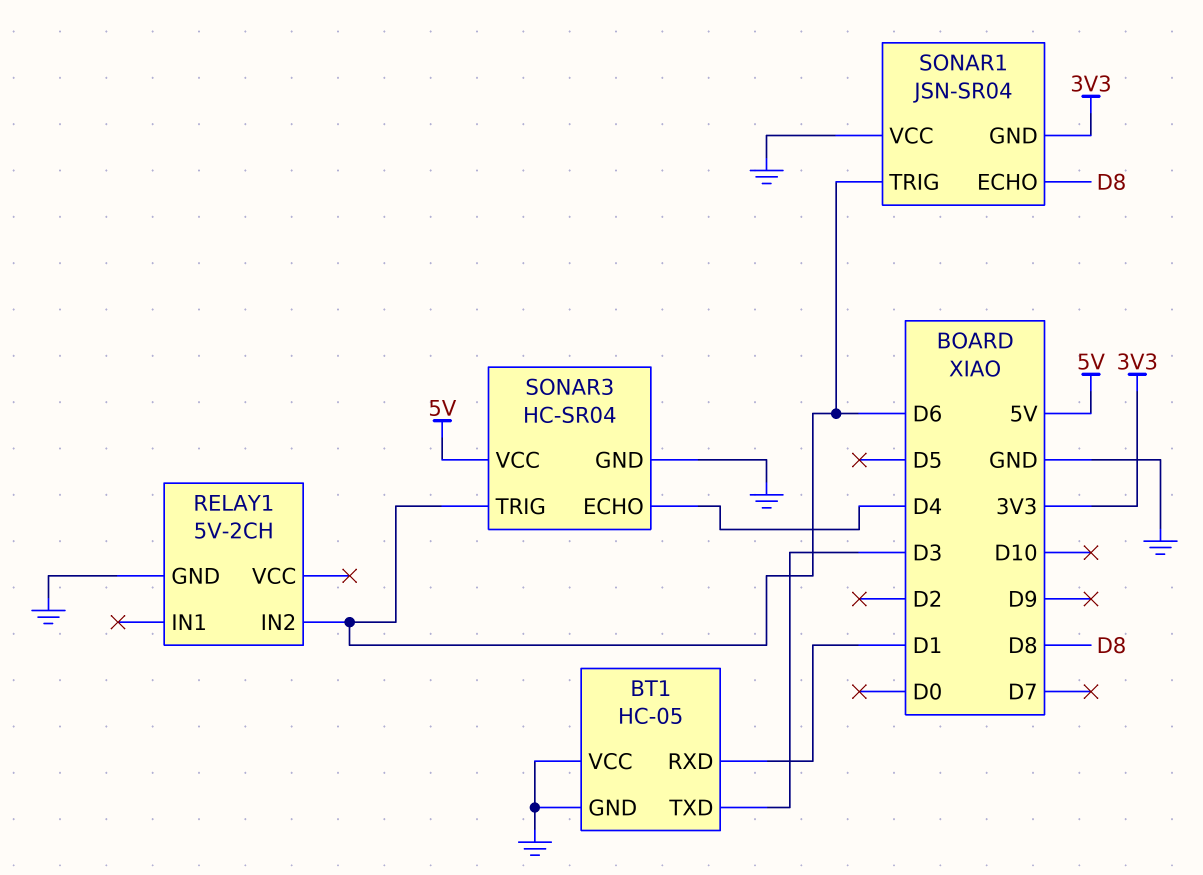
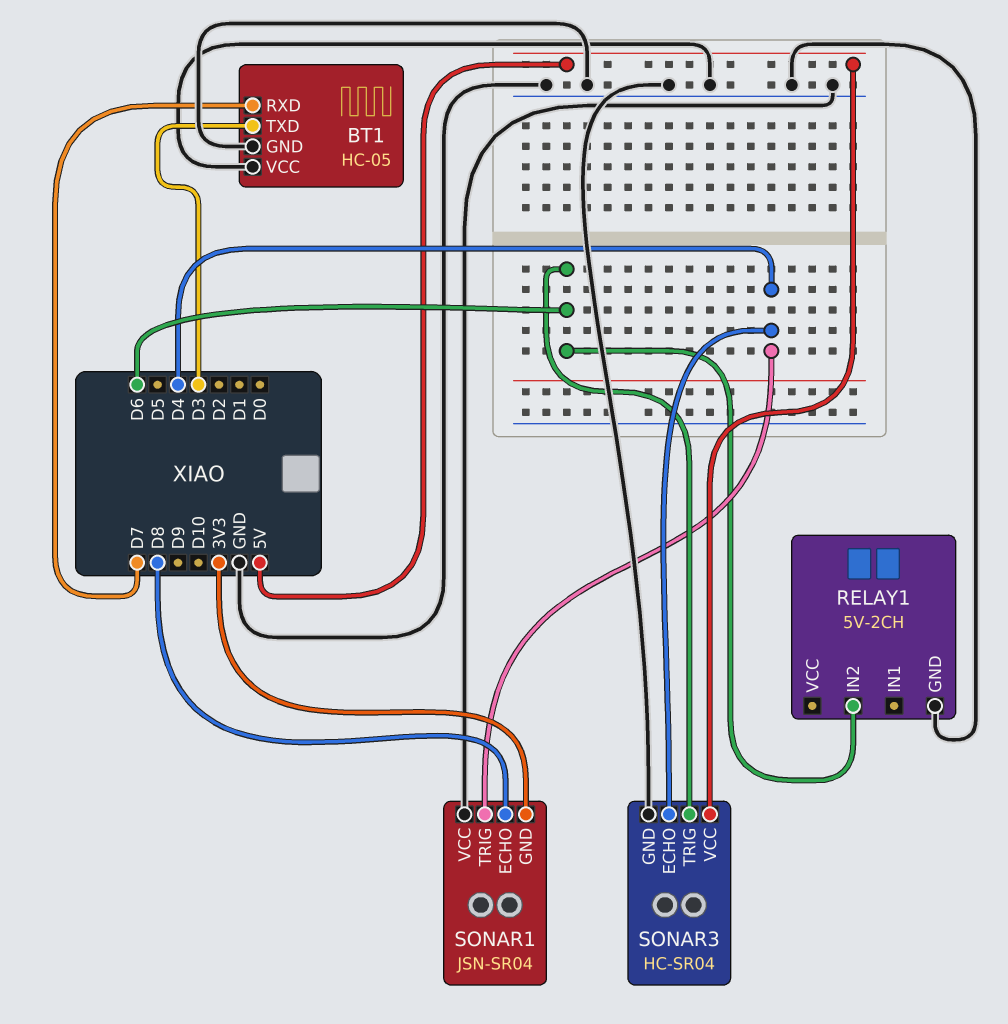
BT1 pin RXD: D1 -> D7
SONAR1 pin TRIG: D6 -> D4

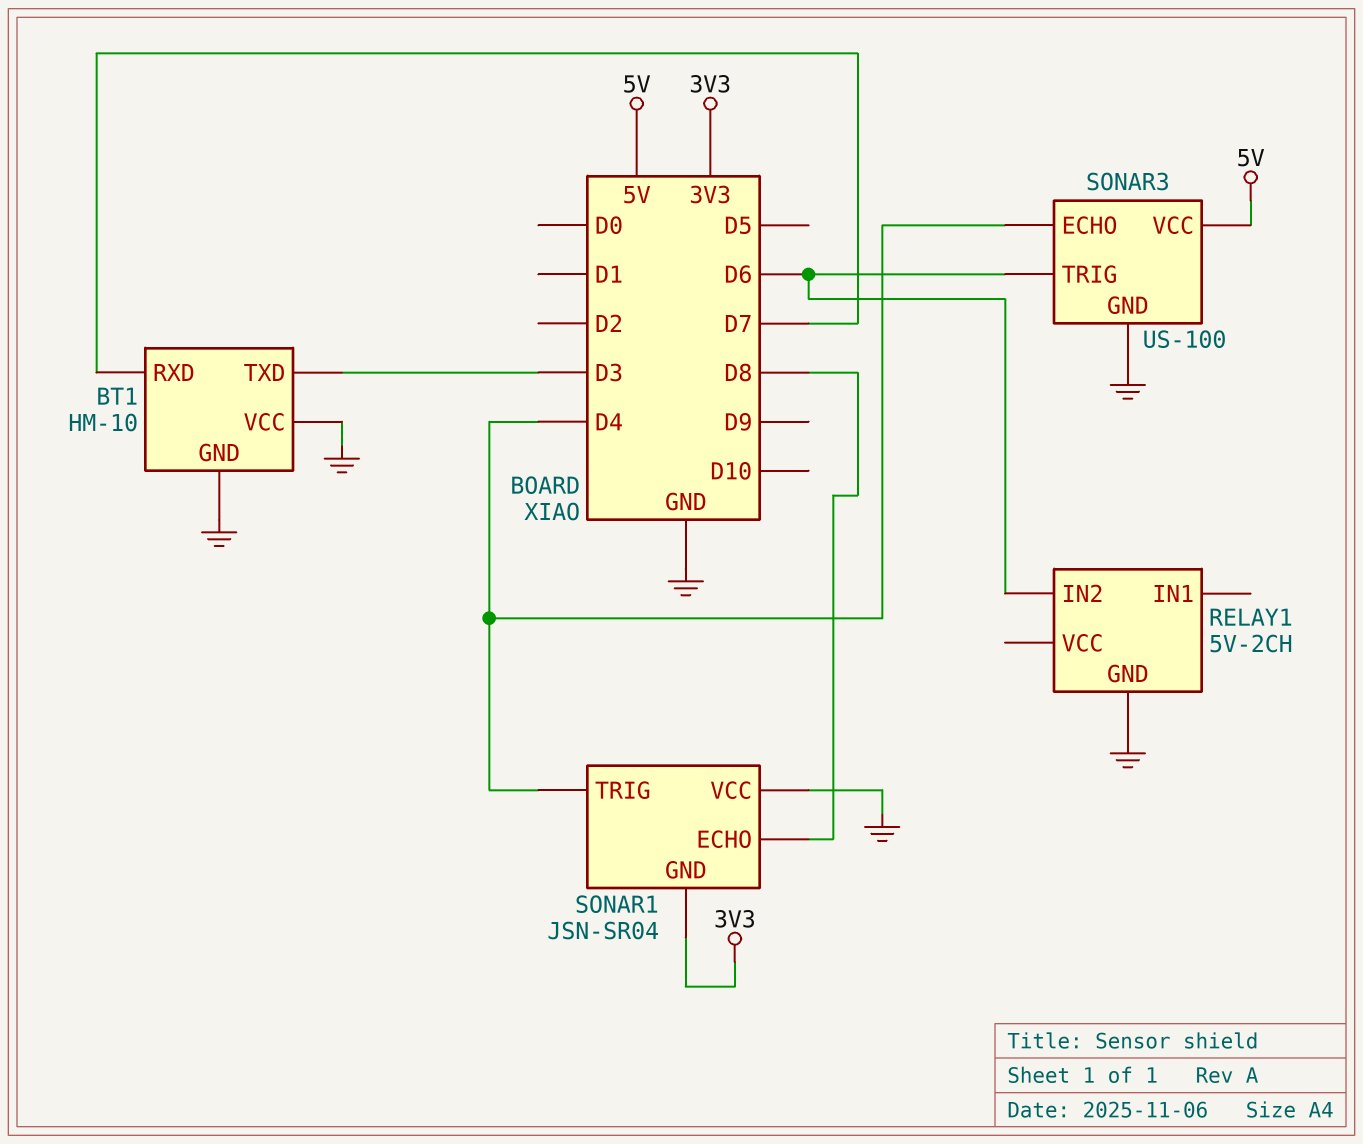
BT1: HC-05 -> HM-10
SONAR3: HC-SR04 -> US-100

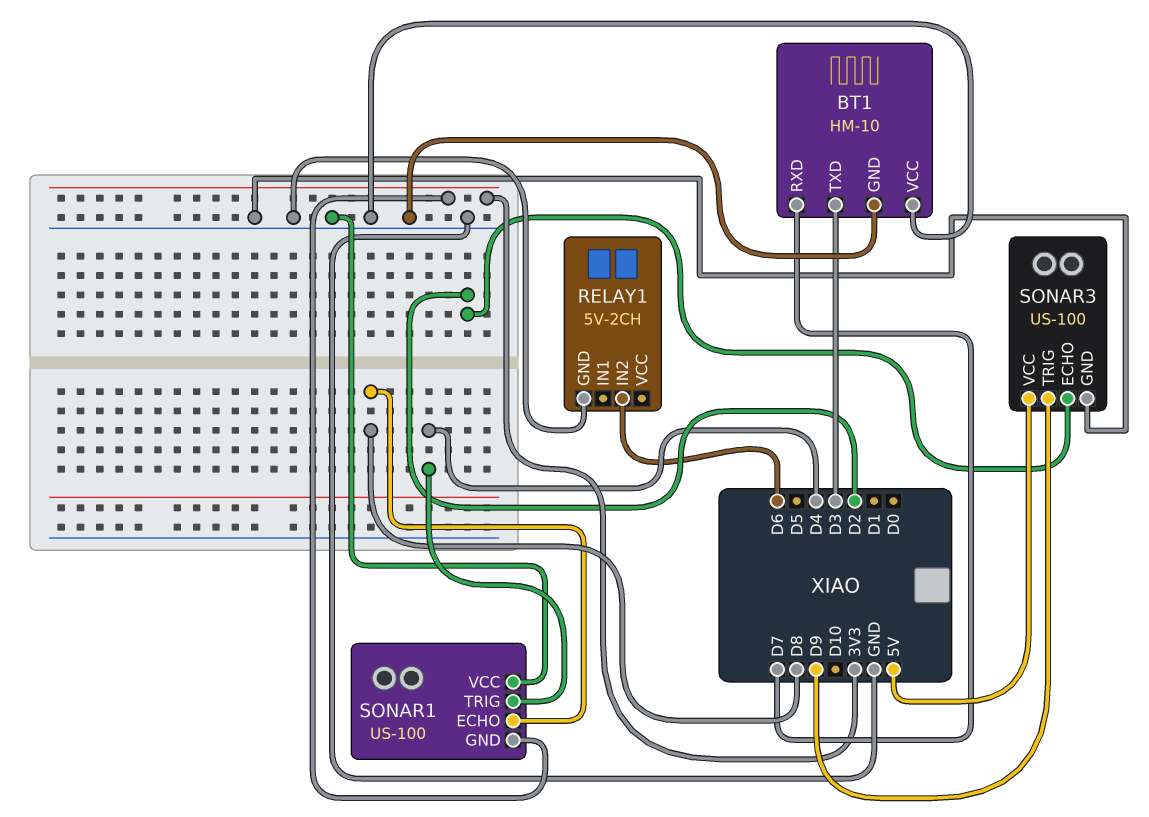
SONAR1: JSN-SR04 -> US-100
SONAR3 pin ECHO: D4 -> D2
SONAR3 pin TRIG: D6 -> D9

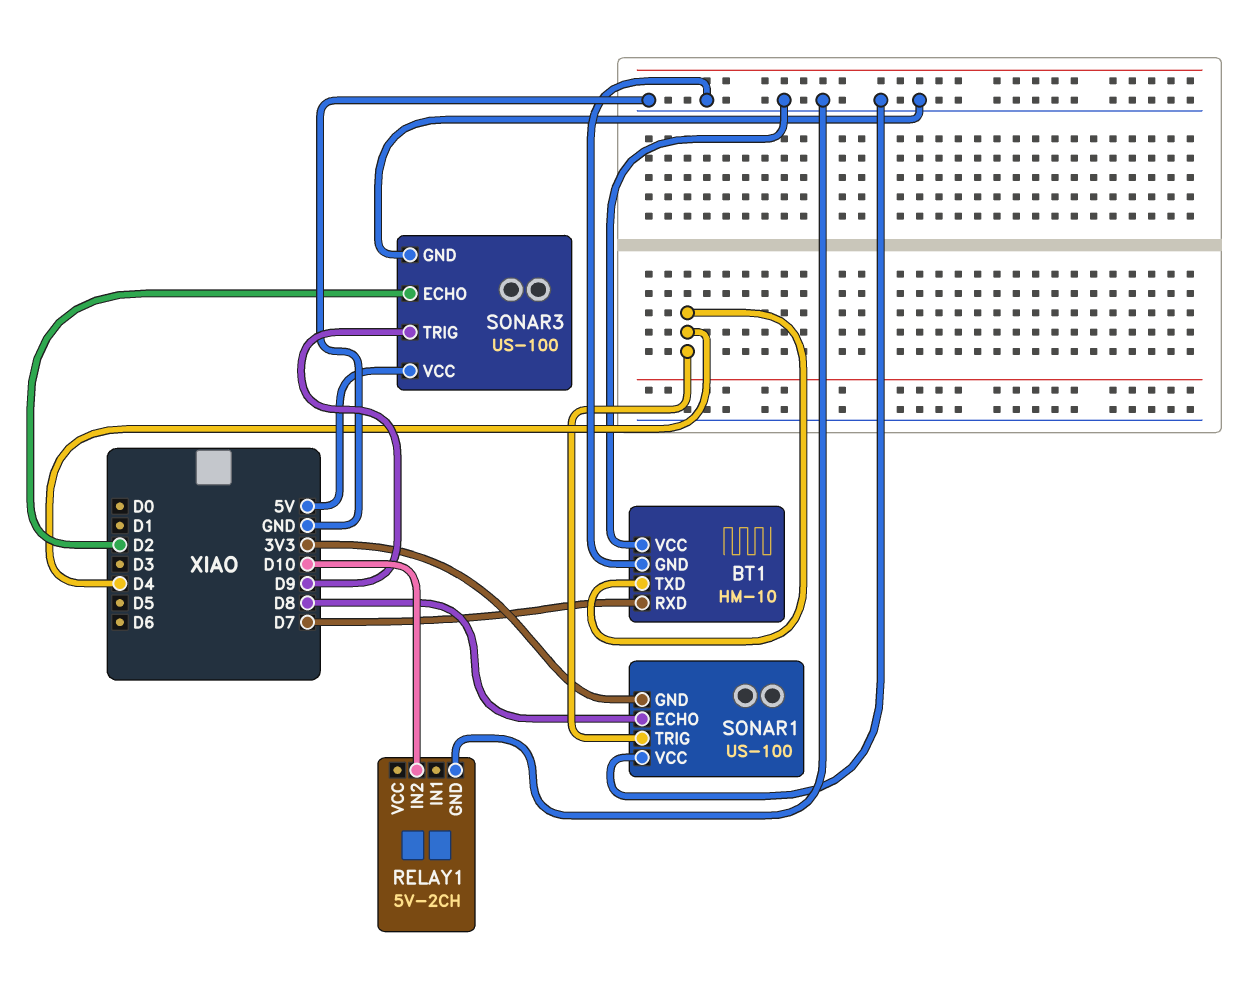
BT1 pin TXD: D3 -> D4
RELAY1 pin IN2: D6 -> D10

